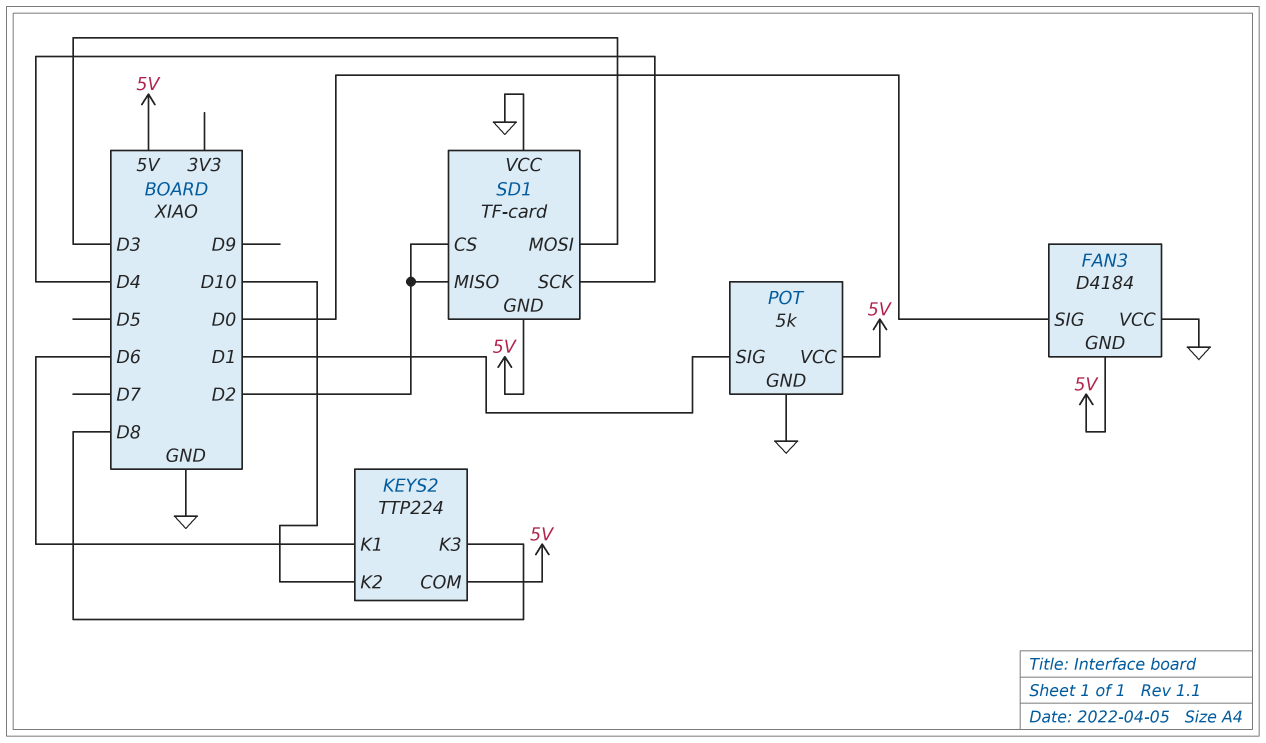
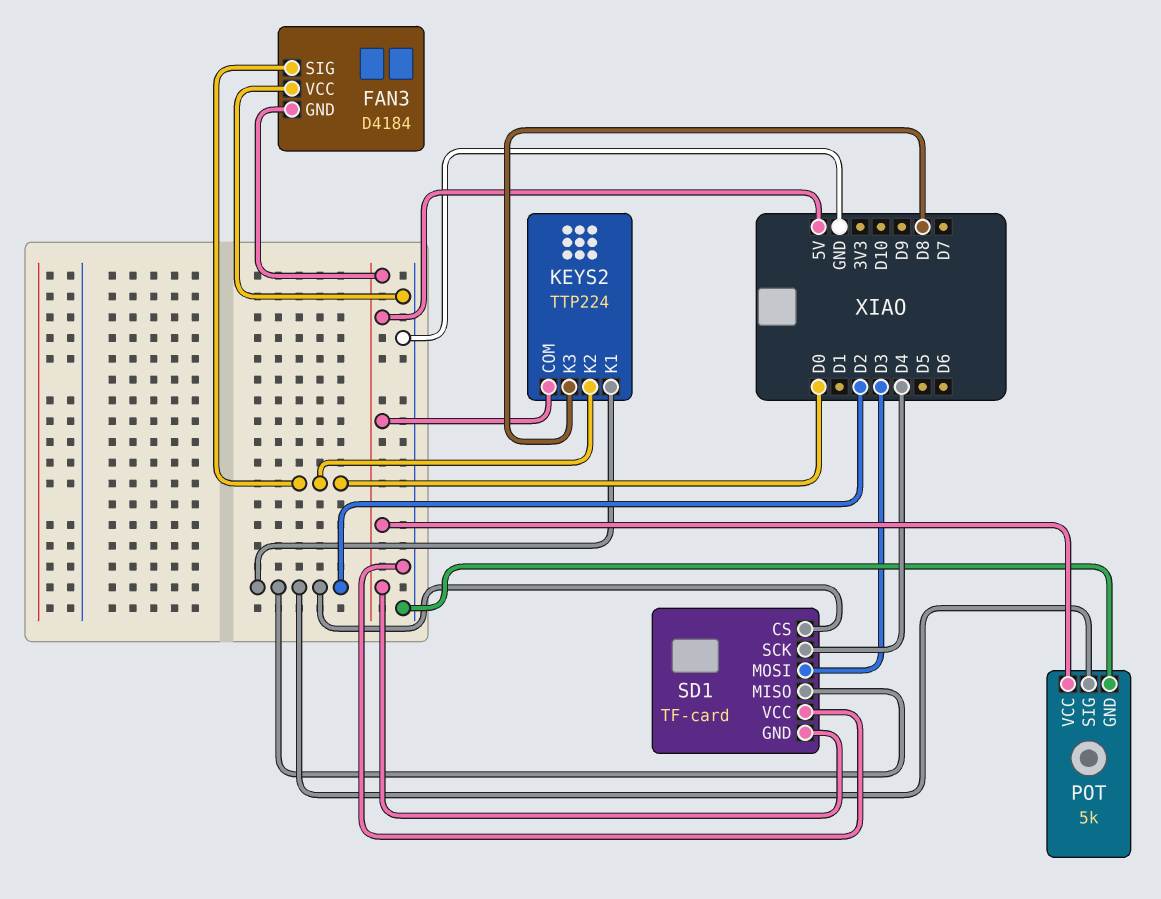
KEYS2 pin K1: D6 -> D2
KEYS2 pin K2: D10 -> D0
POT pin SIG: D1 -> D2

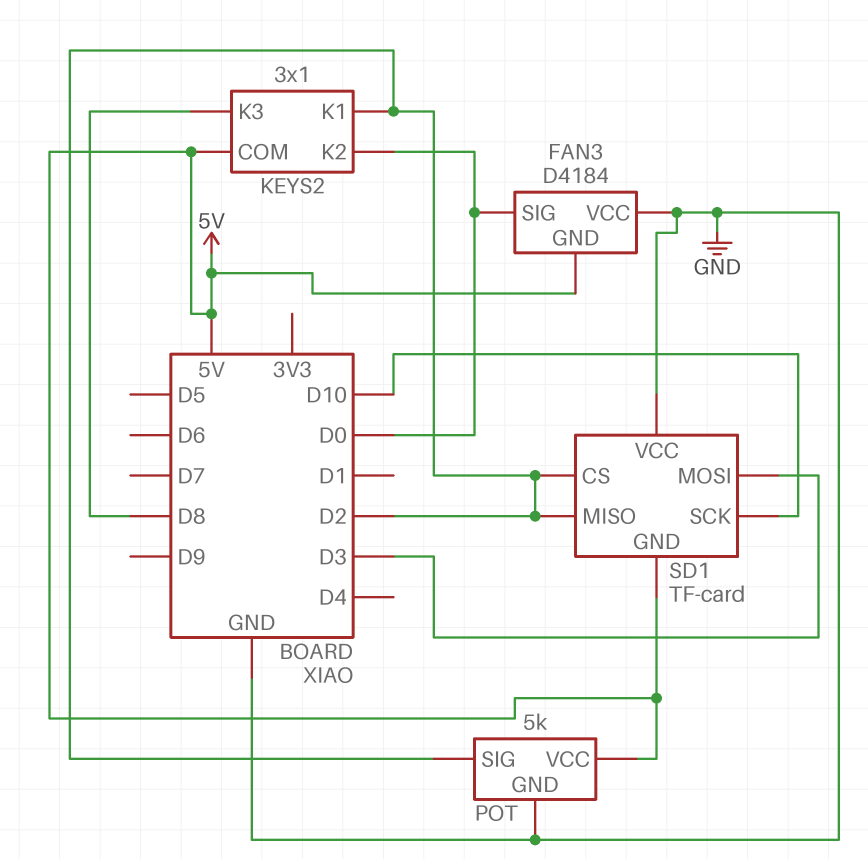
KEYS2: TTP224 -> 3x1
SD1 pin SCK: D4 -> D10

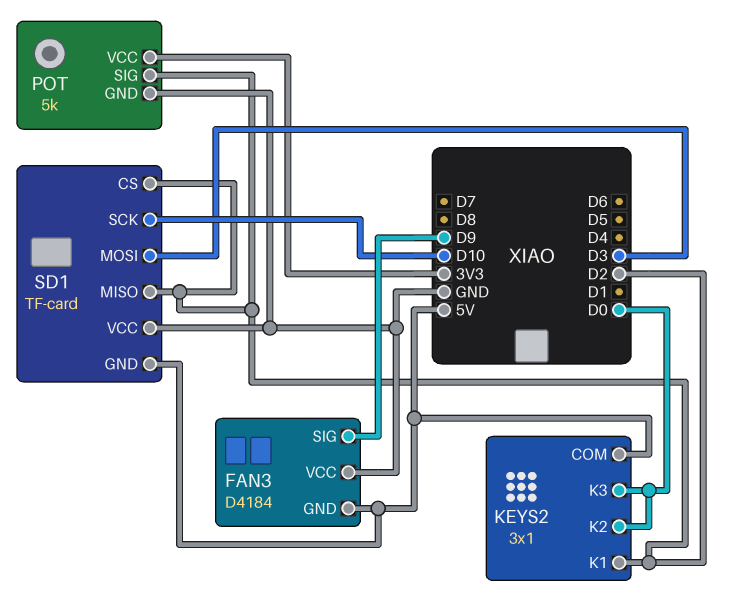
FAN3 pin SIG: D0 -> D9
KEYS2 pin K3: D8 -> D0
POT pin VCC: 5V -> 3V3

